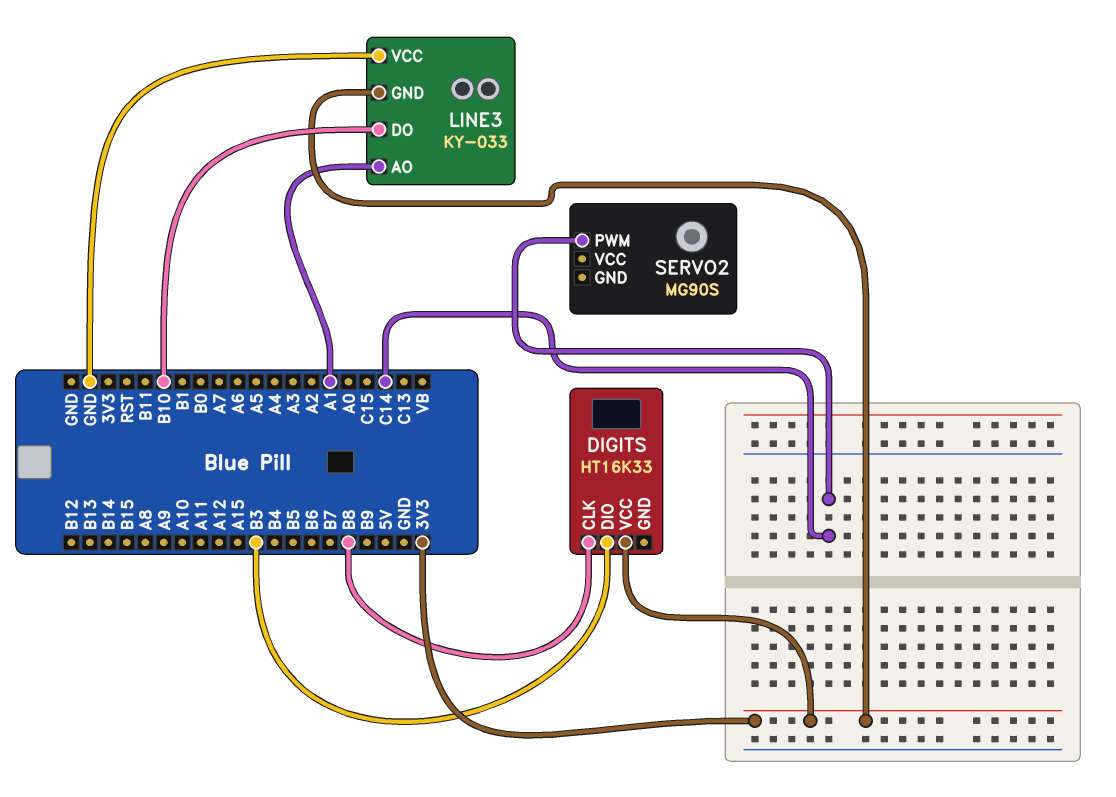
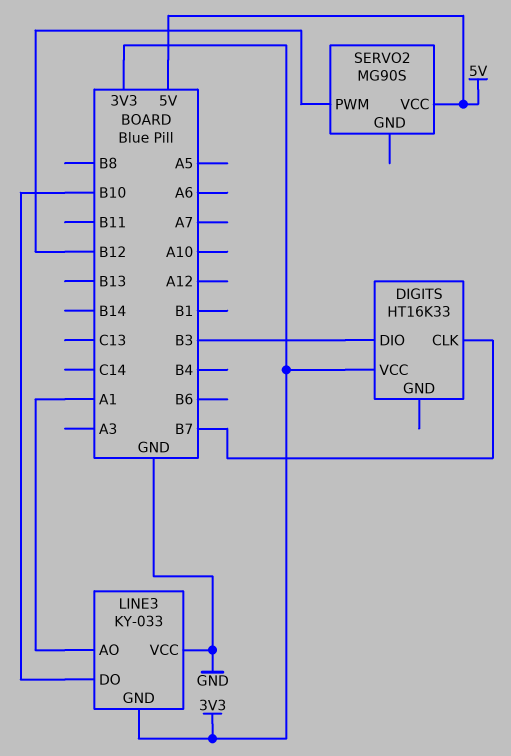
DIGITS pin CLK: B8 -> B7
SERVO2 pin PWM: C14 -> B12
SERVO2 pin VCC: none -> 5V

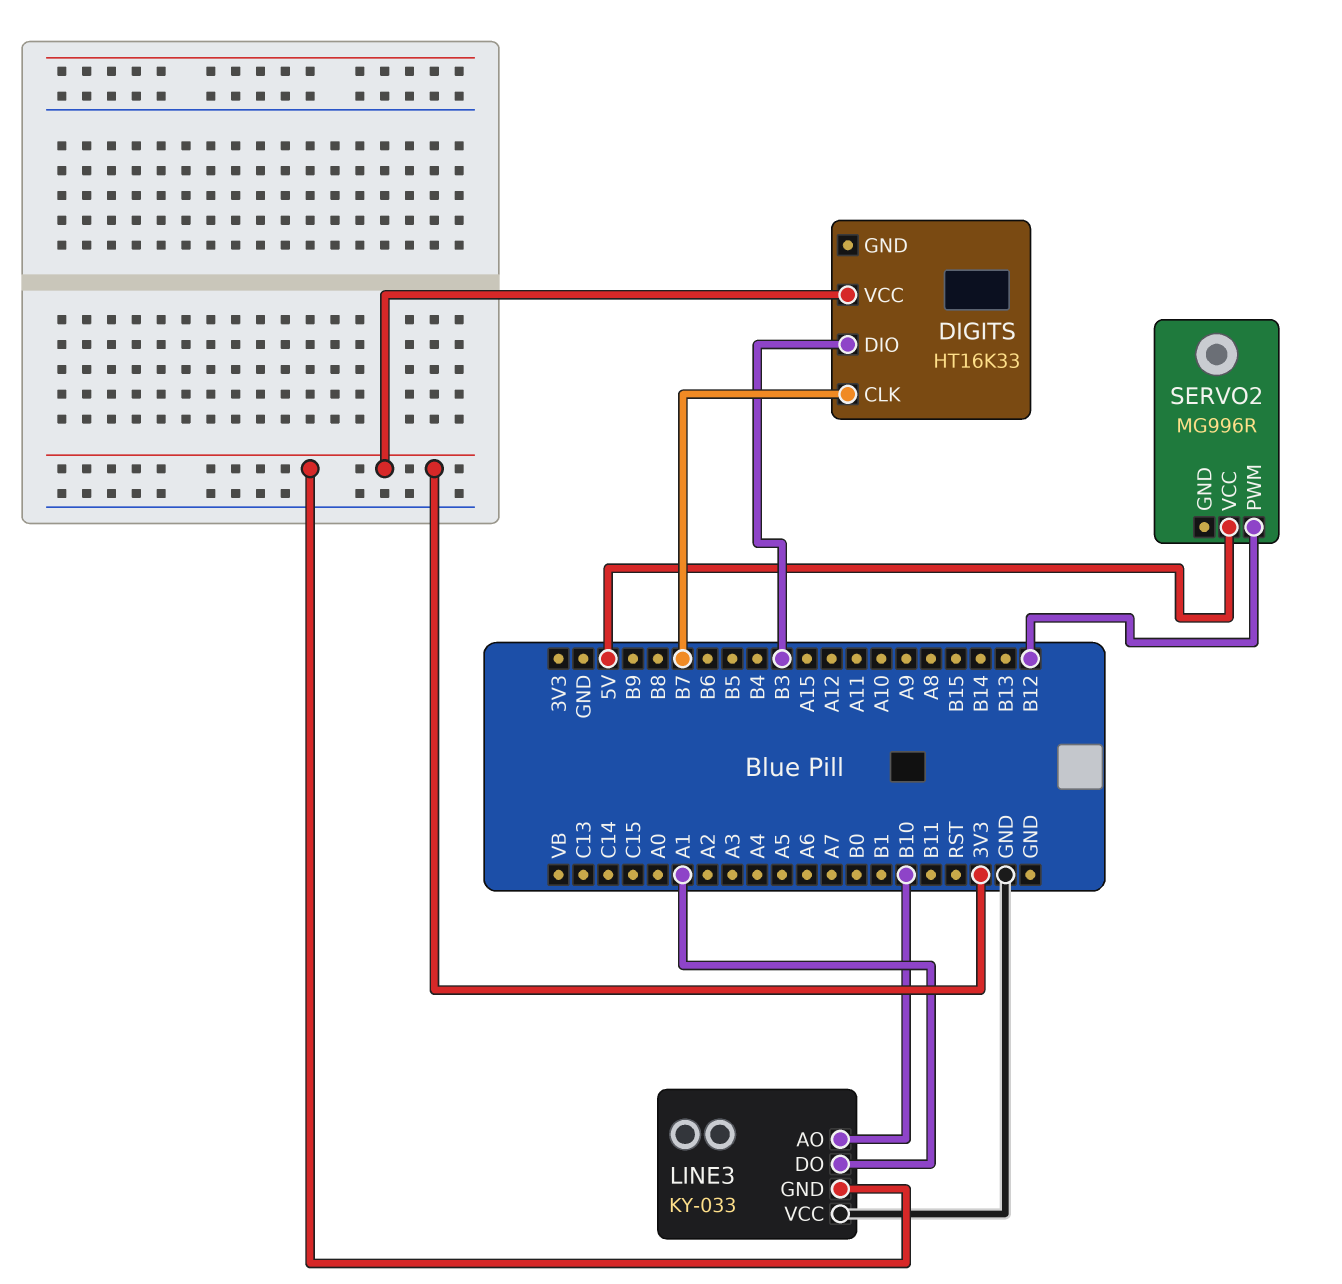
LINE3 pin AO: A1 -> B10
LINE3 pin DO: B10 -> A1
SERVO2: MG90S -> MG996R

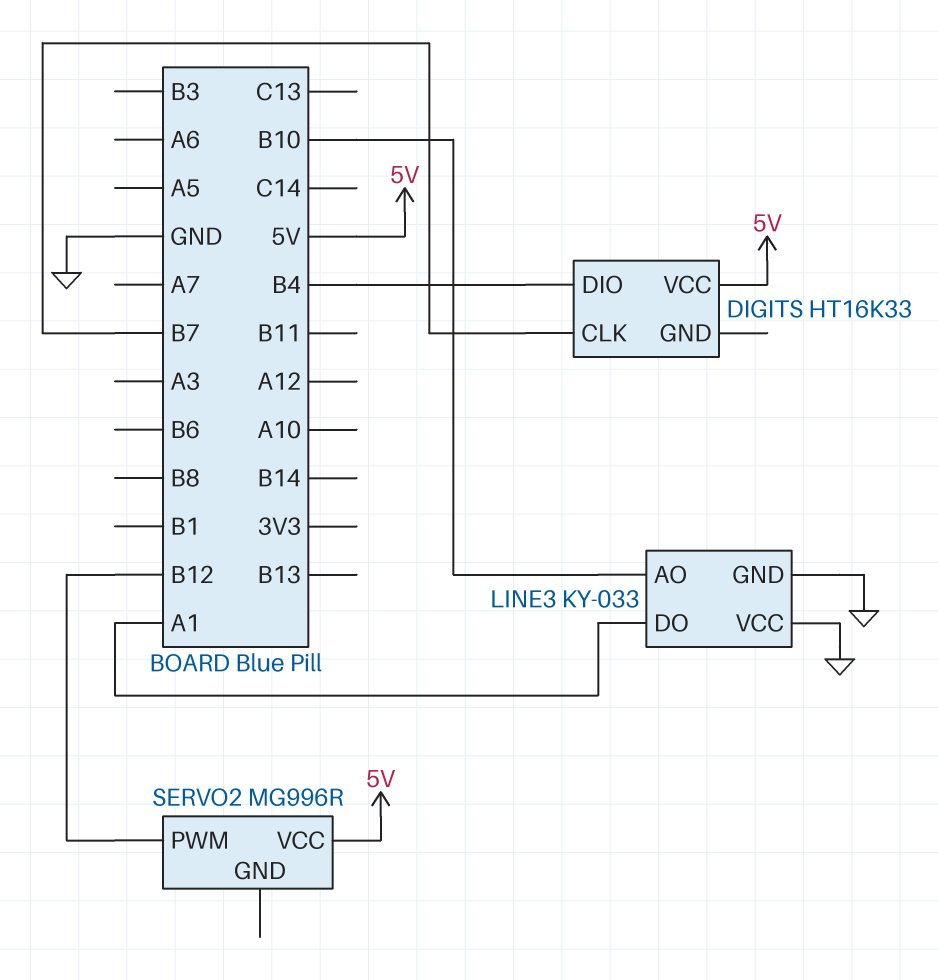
DIGITS pin DIO: B3 -> B4
DIGITS pin VCC: 3V3 -> 5V
LINE3 pin GND: 3V3 -> GND

